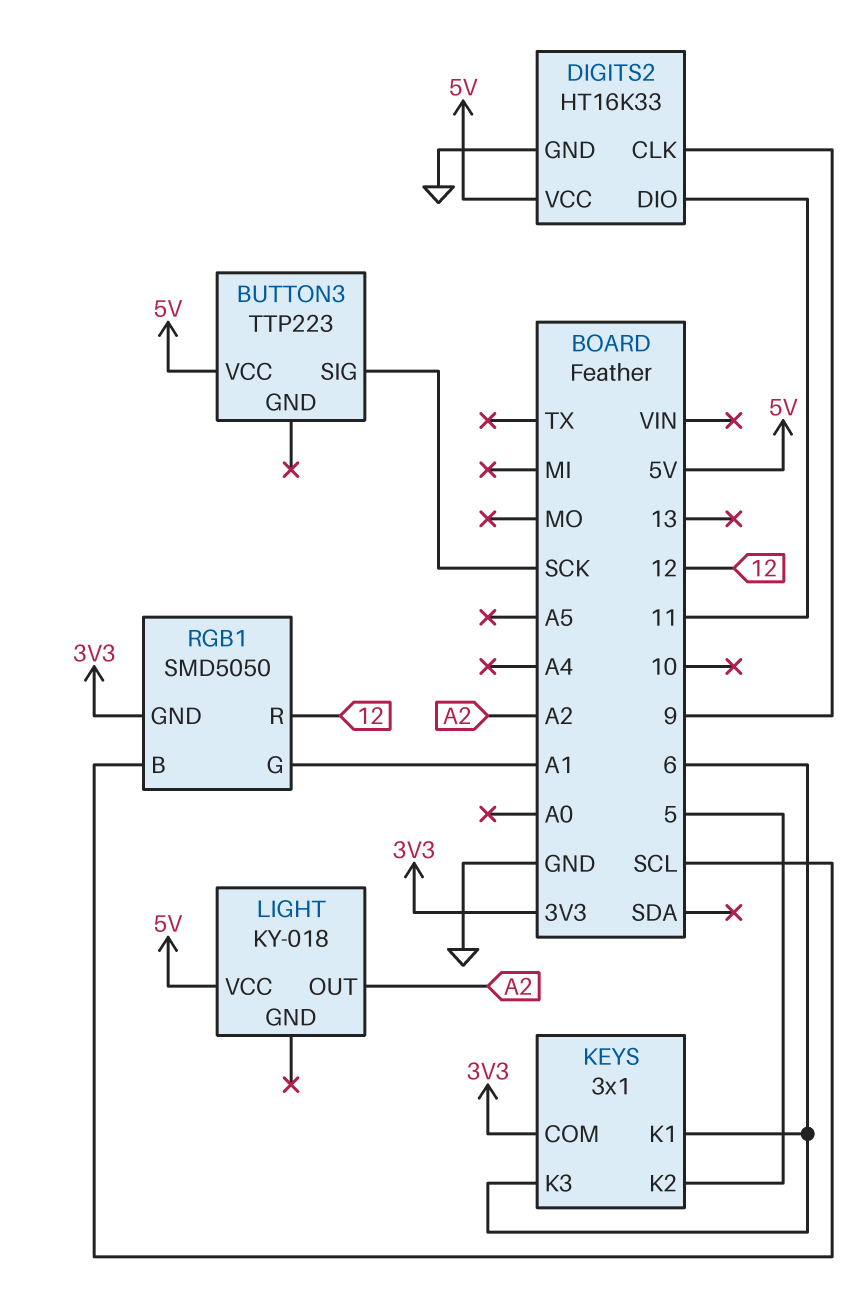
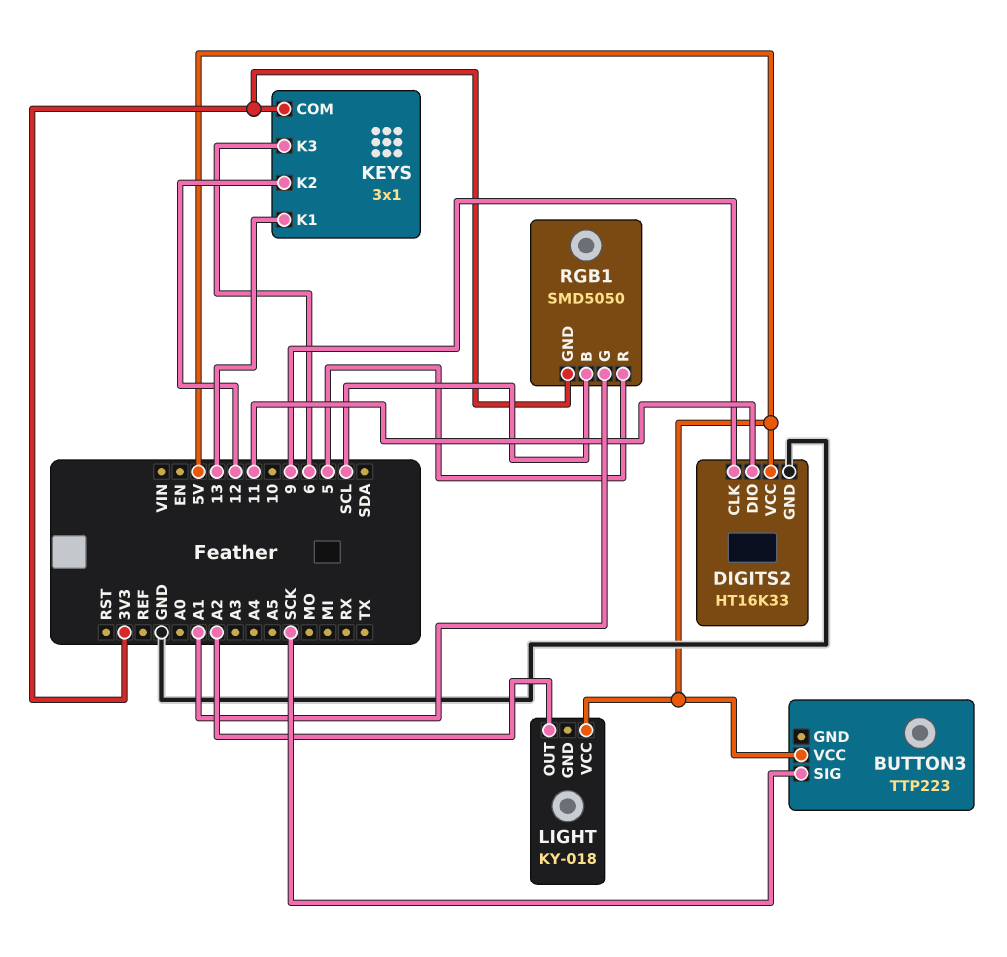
KEYS pin K1: 6 -> 13
KEYS pin K2: 5 -> 12
RGB1 pin R: 12 -> 5

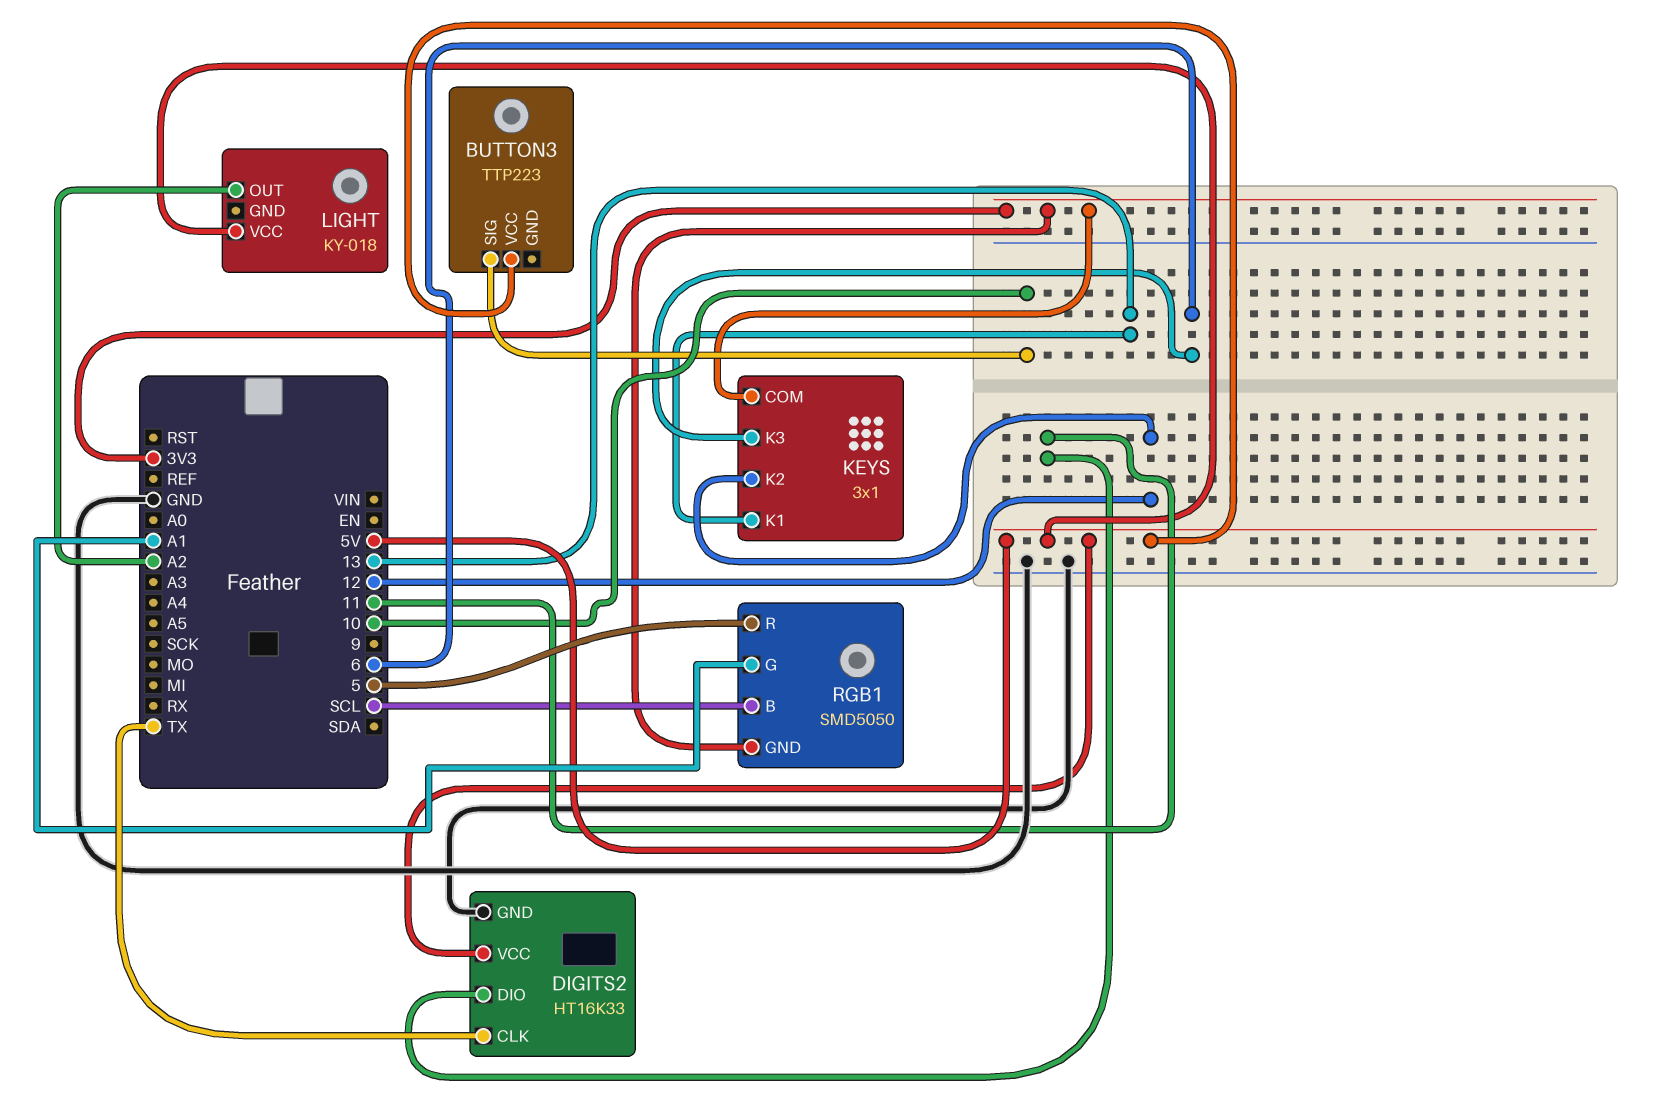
BUTTON3 pin SIG: SCK -> 10
DIGITS2 pin CLK: 9 -> TX

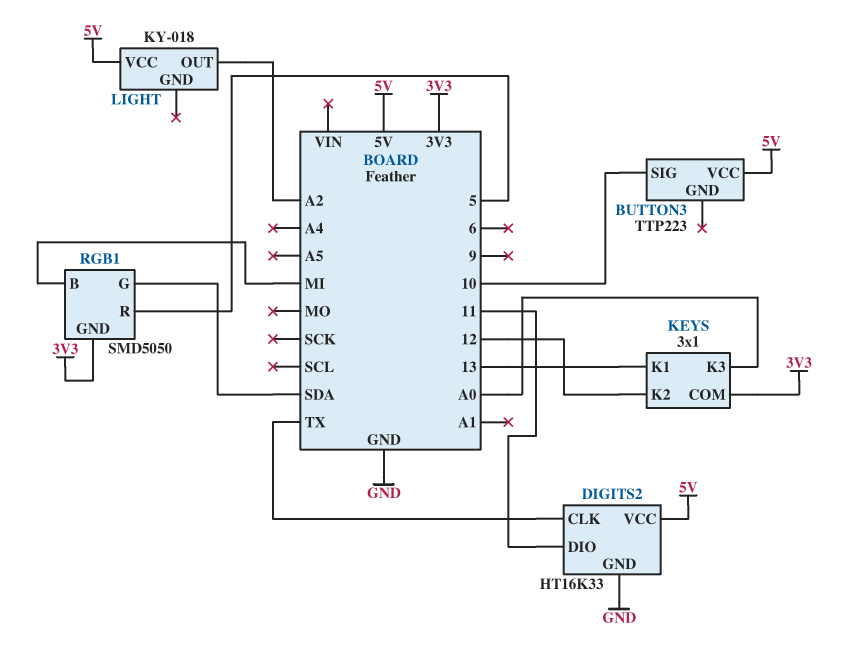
KEYS pin K3: 6 -> A0
RGB1 pin B: SCL -> MI
RGB1 pin G: A1 -> SDA

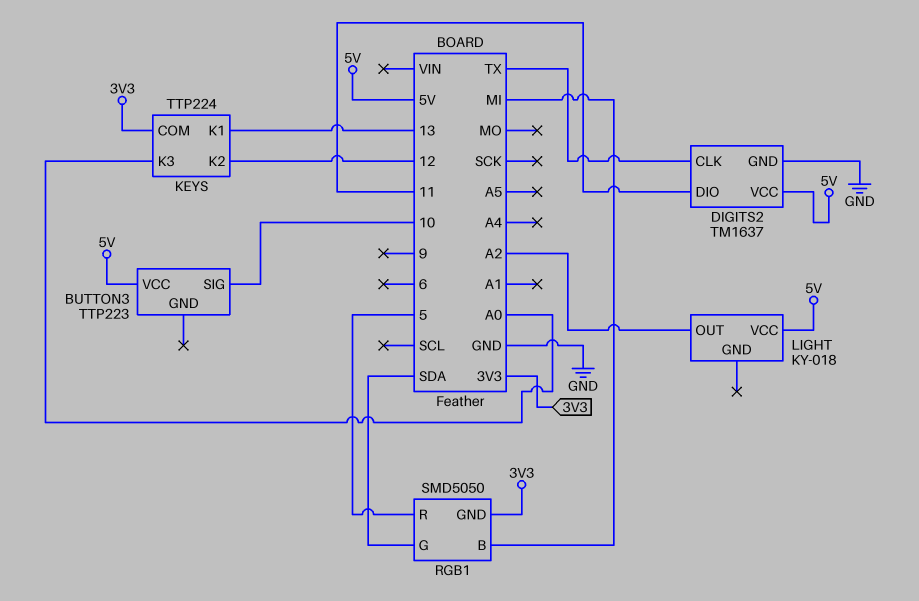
DIGITS2: HT16K33 -> TM1637
KEYS: 3x1 -> TTP224

